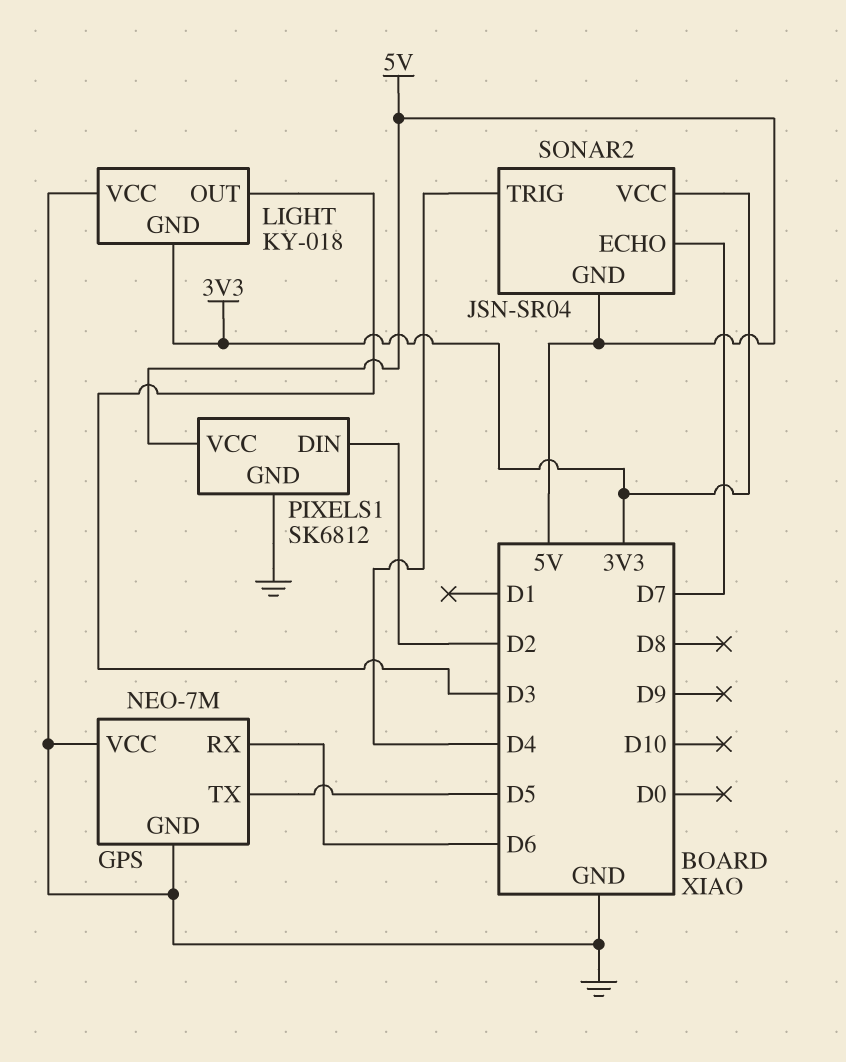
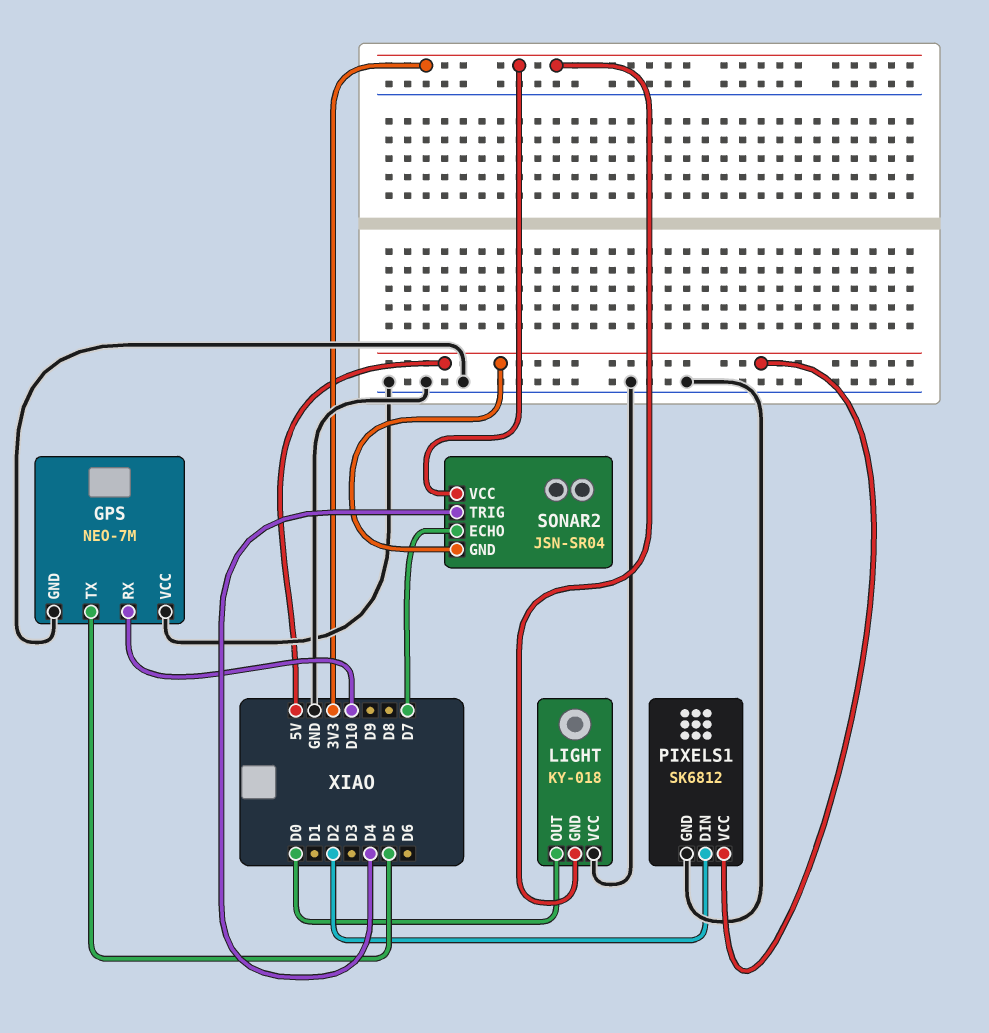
GPS pin RX: D6 -> D10
LIGHT pin OUT: D3 -> D0

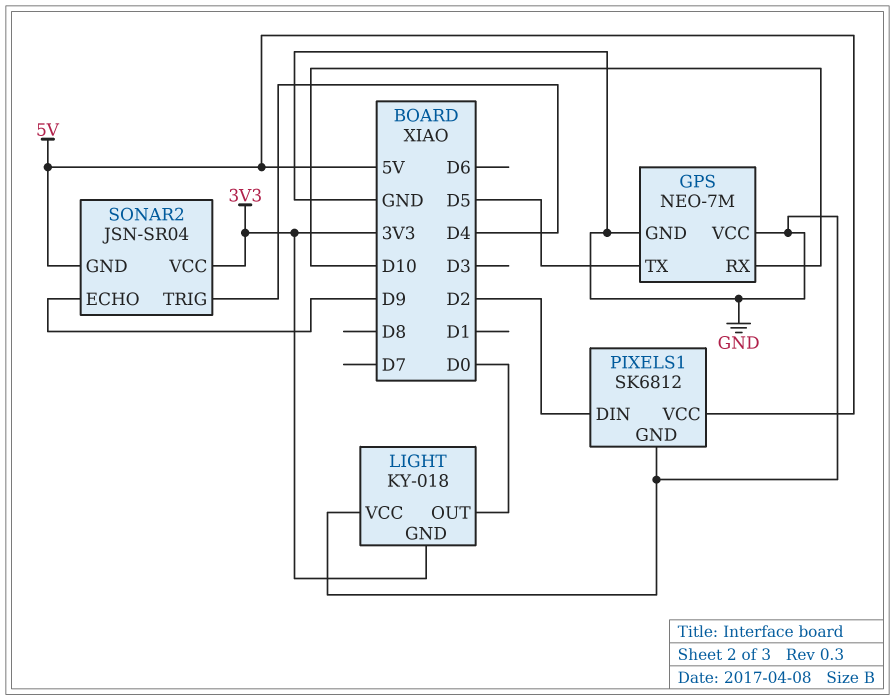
SONAR2 pin ECHO: D7 -> D9

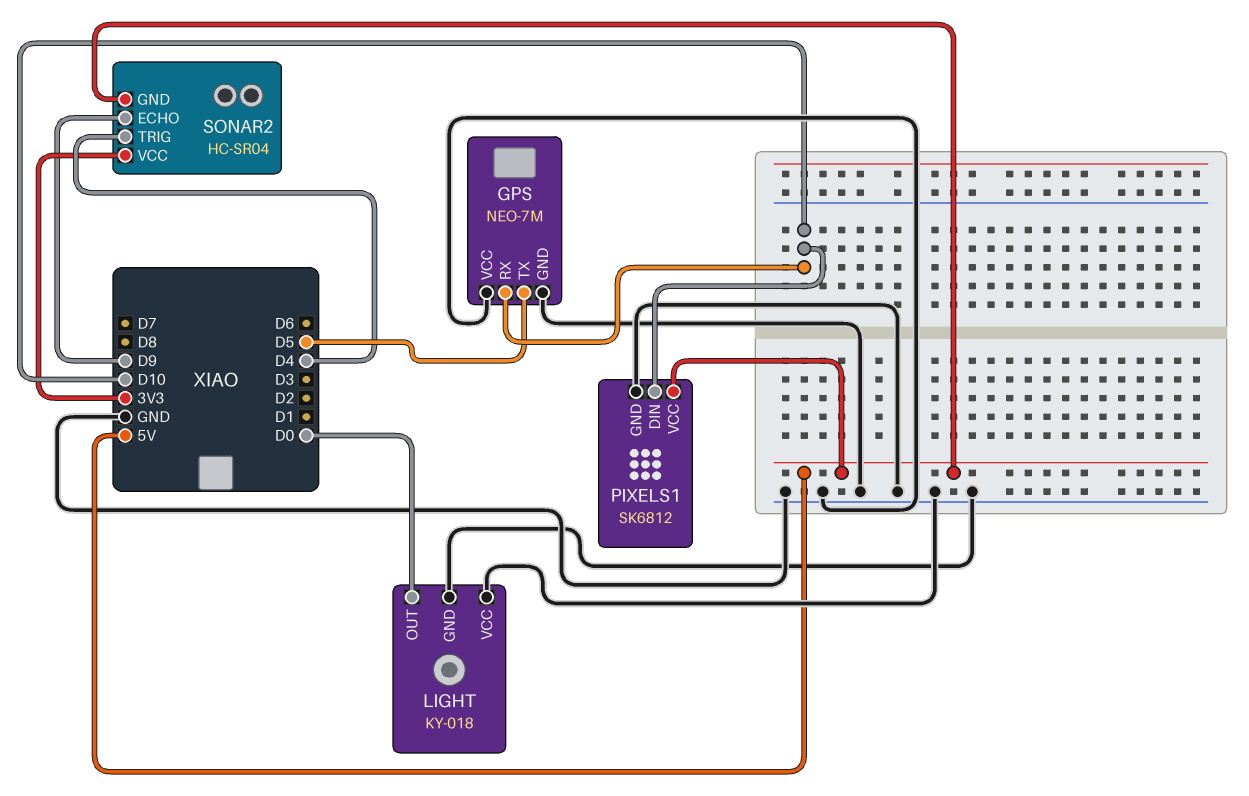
LIGHT pin GND: 3V3 -> GND
PIXELS1 pin DIN: D2 -> D10
SONAR2: JSN-SR04 -> HC-SR04

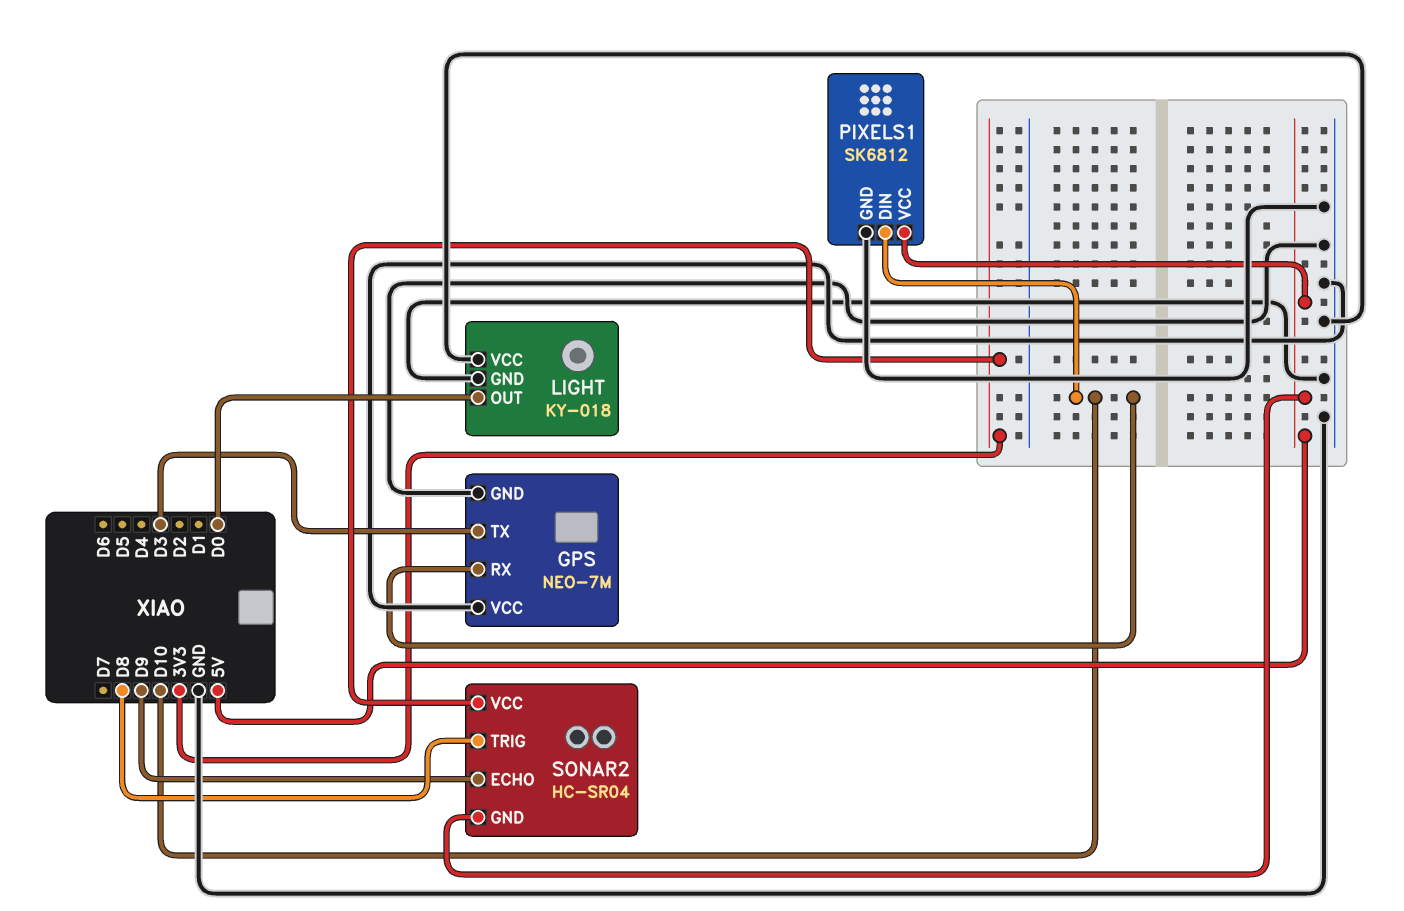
GPS pin TX: D5 -> D3
SONAR2 pin TRIG: D4 -> D8

